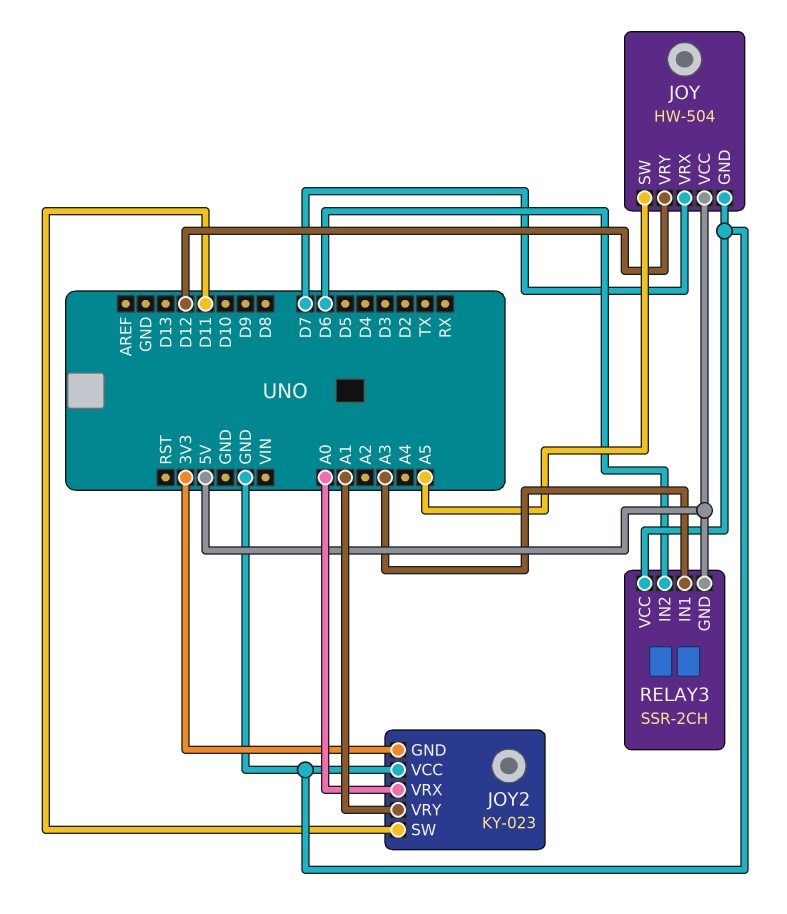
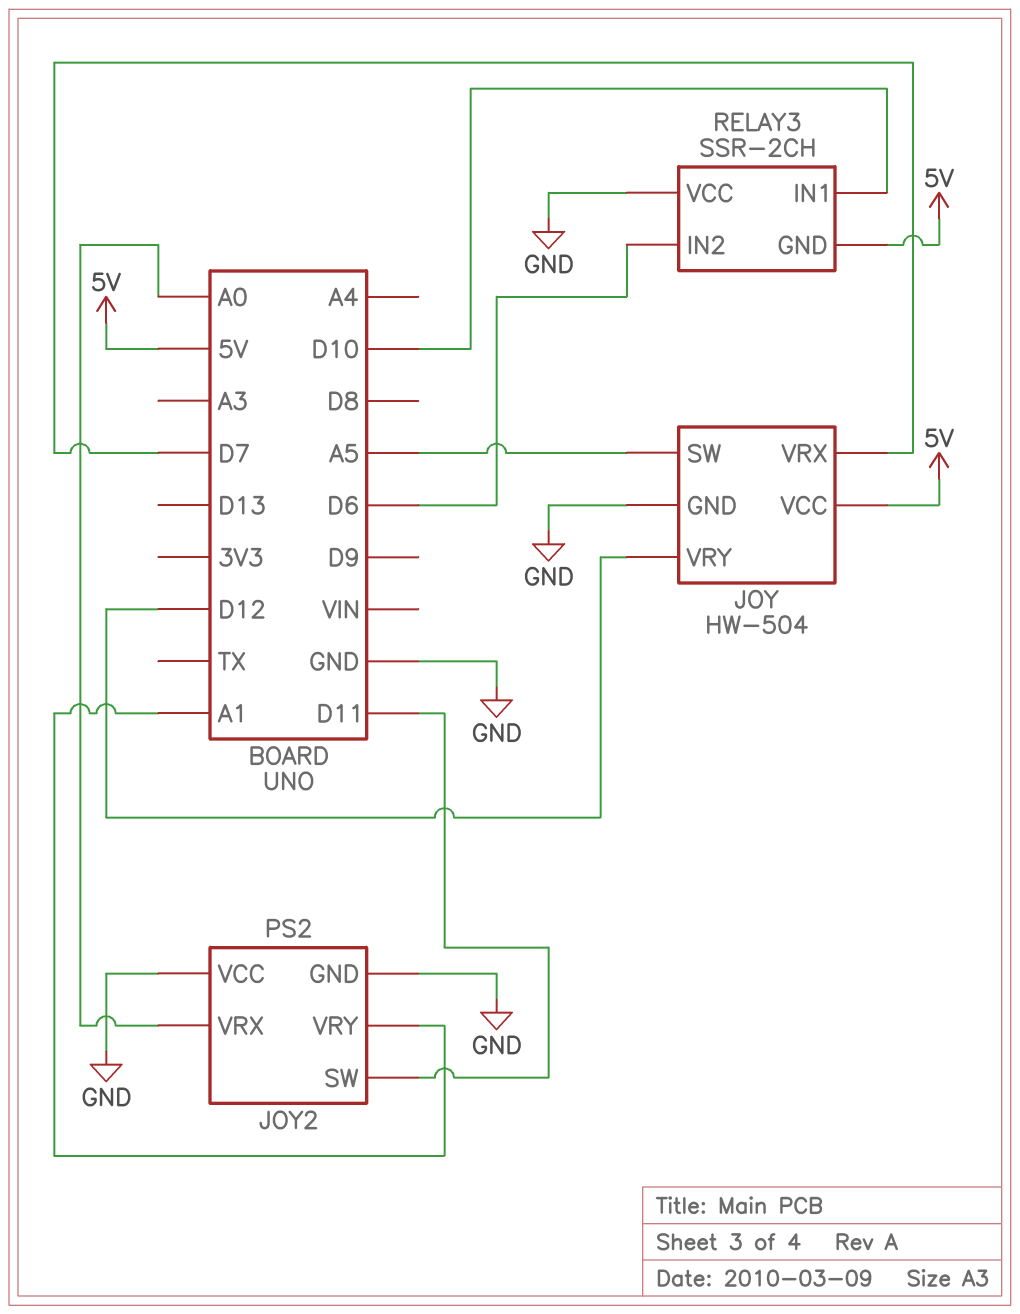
JOY2: KY-023 -> PS2
JOY2 pin GND: 3V3 -> GND
RELAY3 pin IN1: A3 -> D10

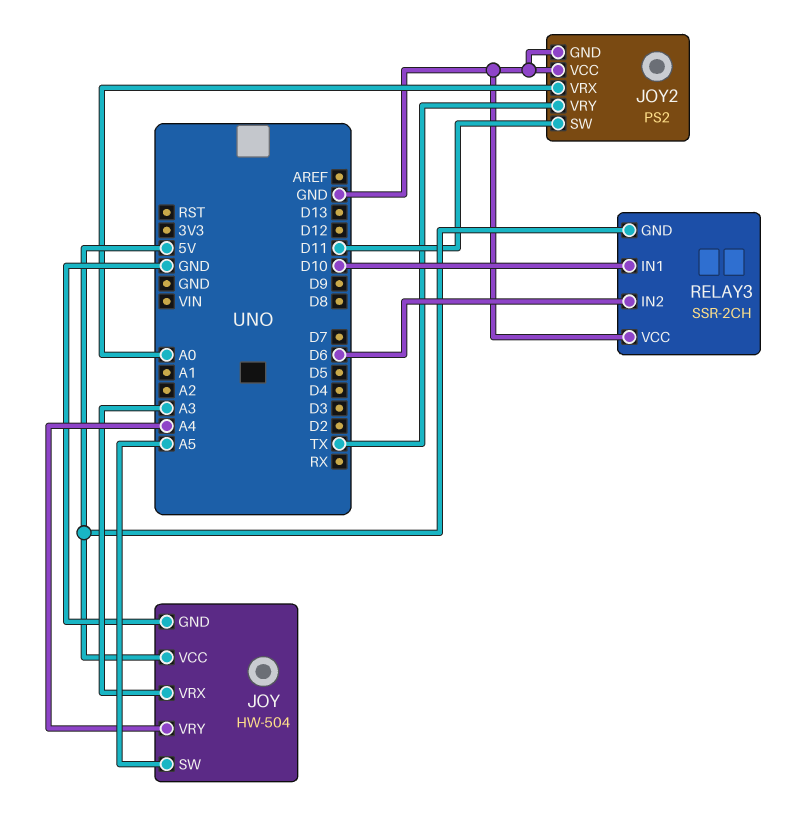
JOY pin VRX: D7 -> A3
JOY pin VRY: D12 -> A4
JOY2 pin VRY: A1 -> TX

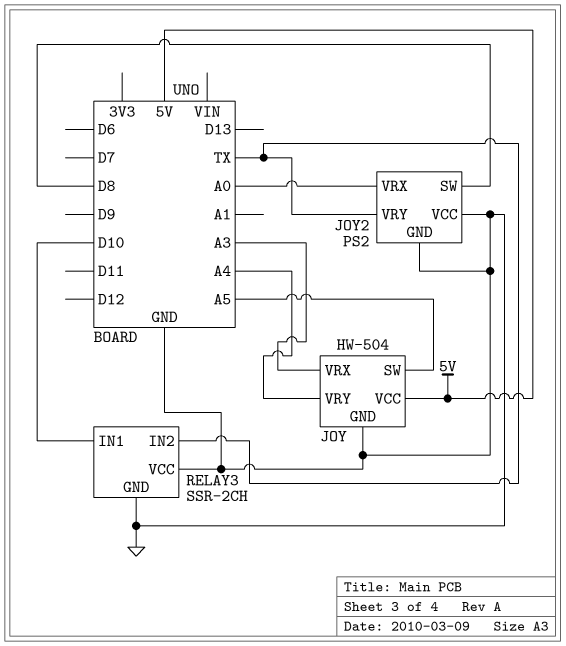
JOY2 pin SW: D11 -> D8
RELAY3 pin GND: 5V -> GND
RELAY3 pin IN2: D6 -> TX

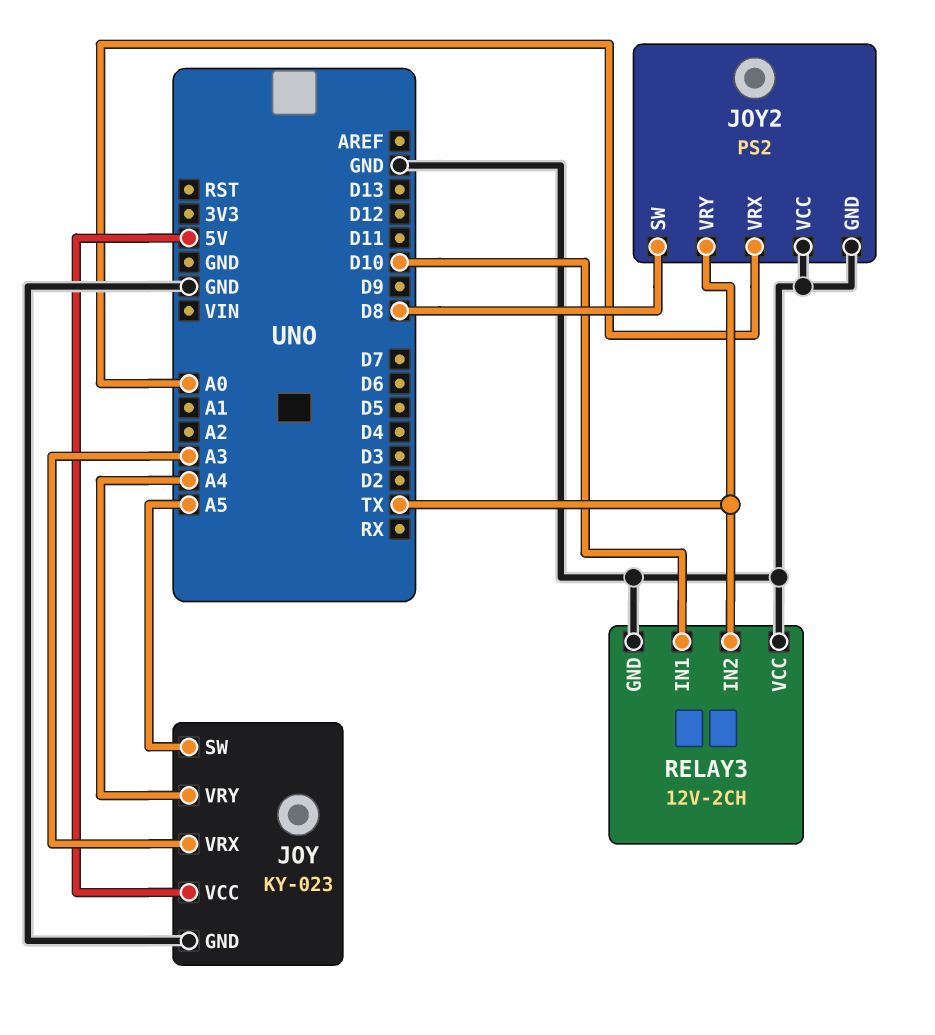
JOY: HW-504 -> KY-023
RELAY3: SSR-2CH -> 12V-2CH

